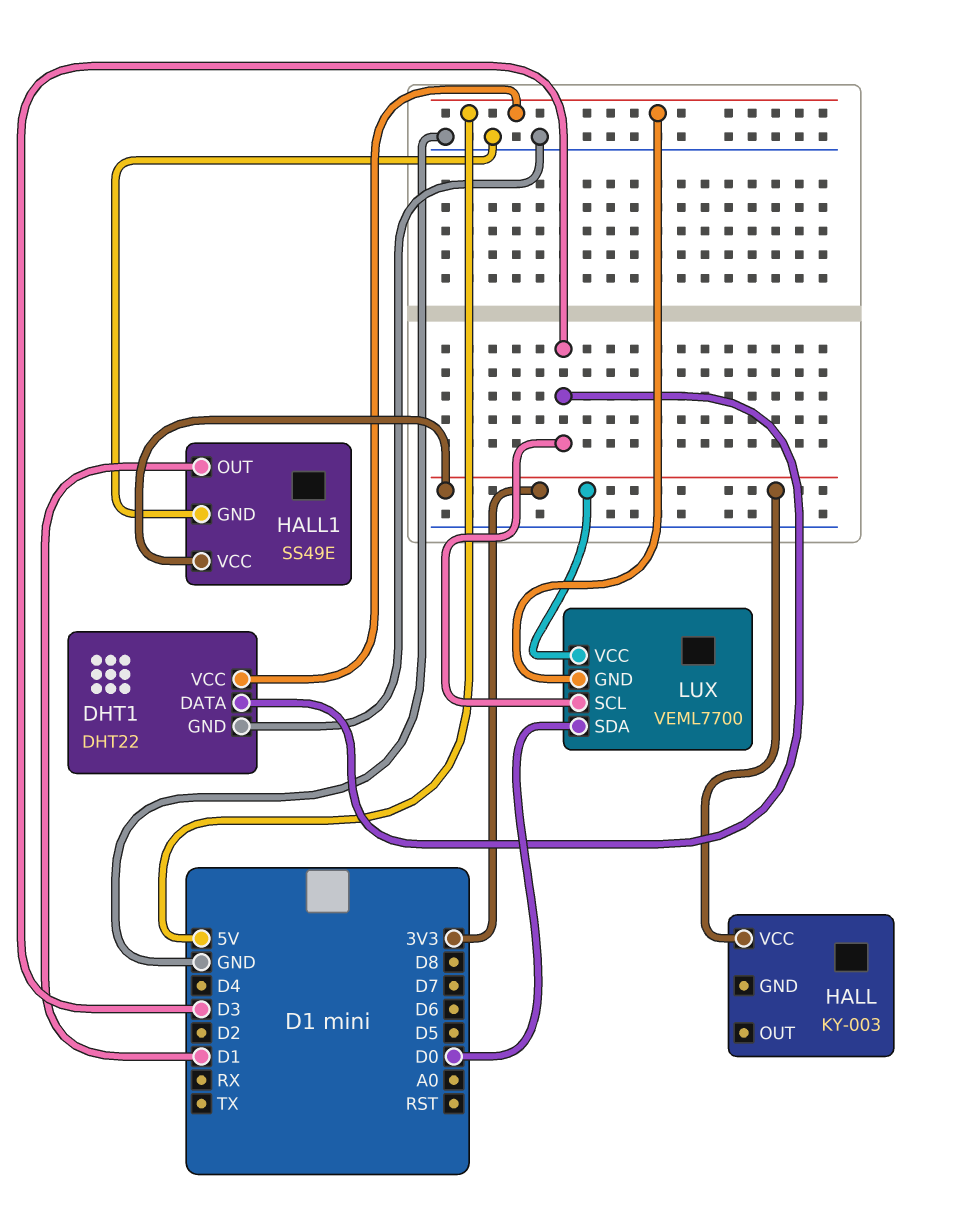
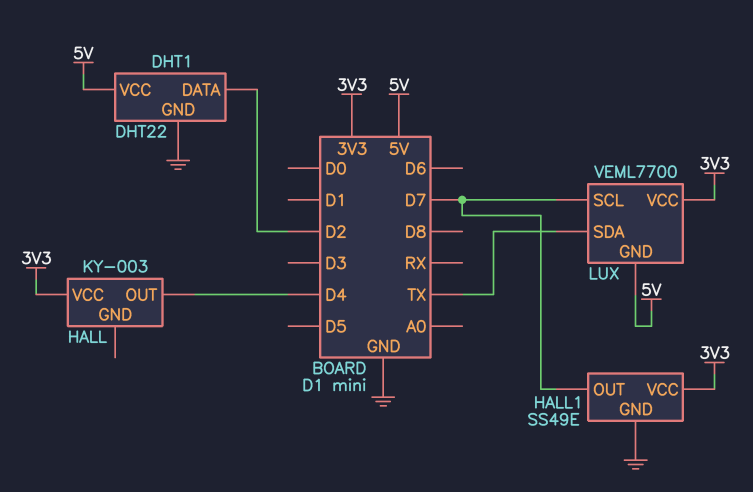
DHT1 pin DATA: D3 -> D2
HALL pin OUT: none -> D4
HALL1 pin OUT: D1 -> D7
LUX pin SCL: D3 -> D7
LUX pin SDA: D0 -> TX

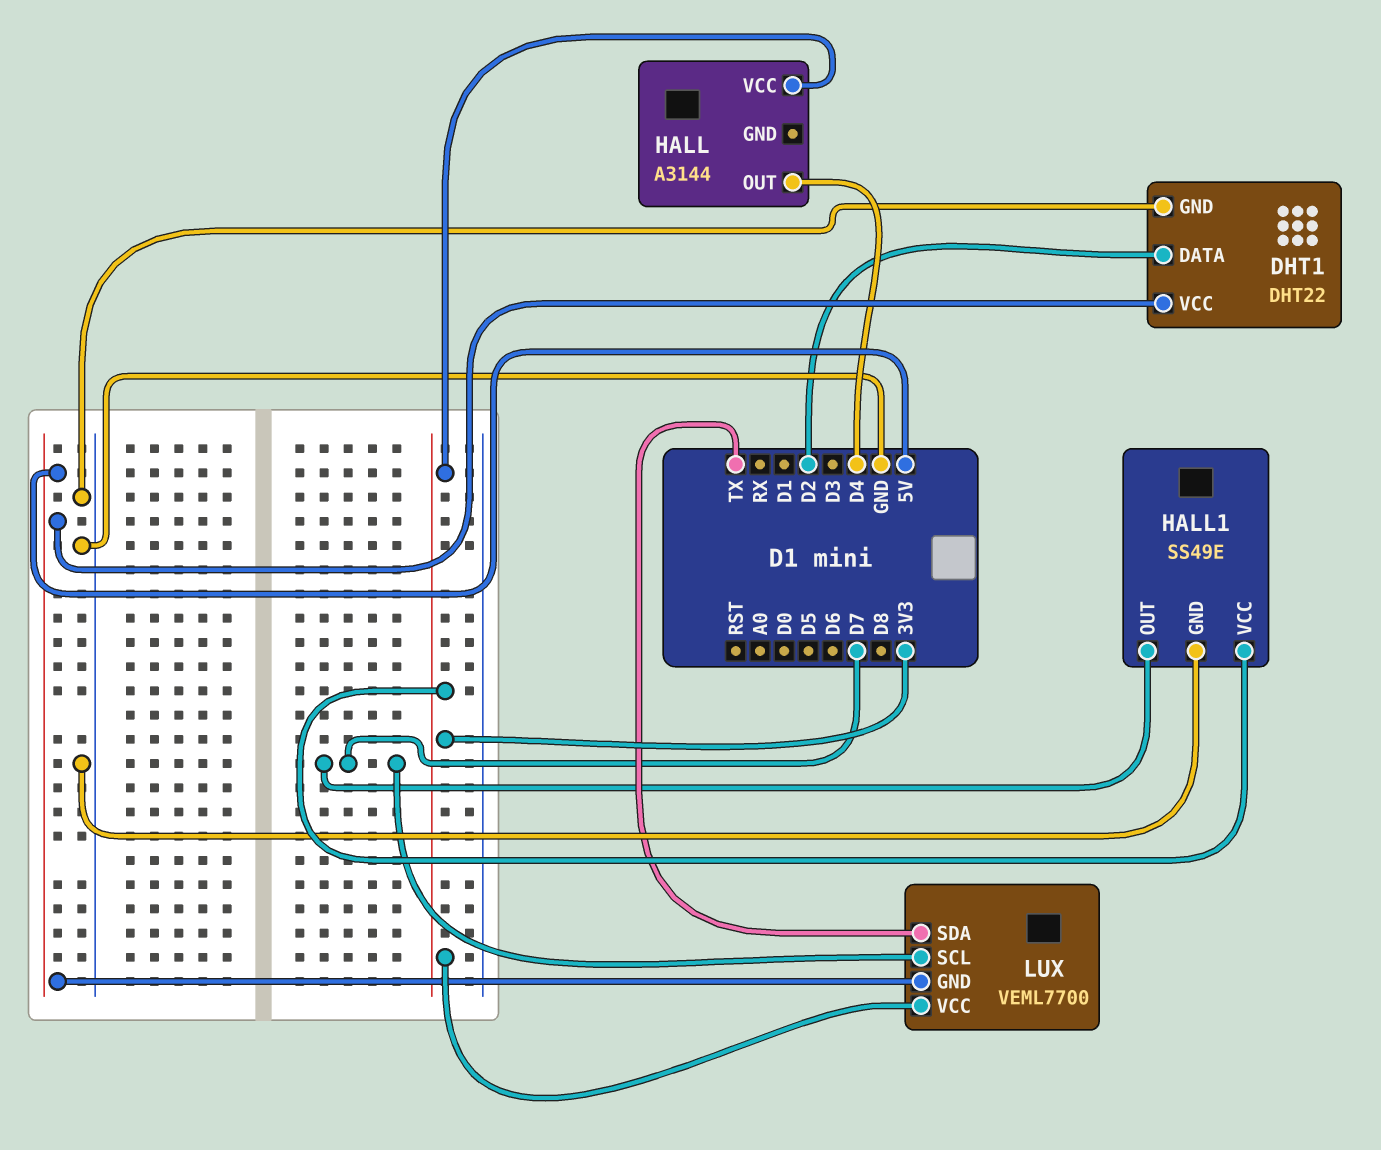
HALL: KY-003 -> A3144

